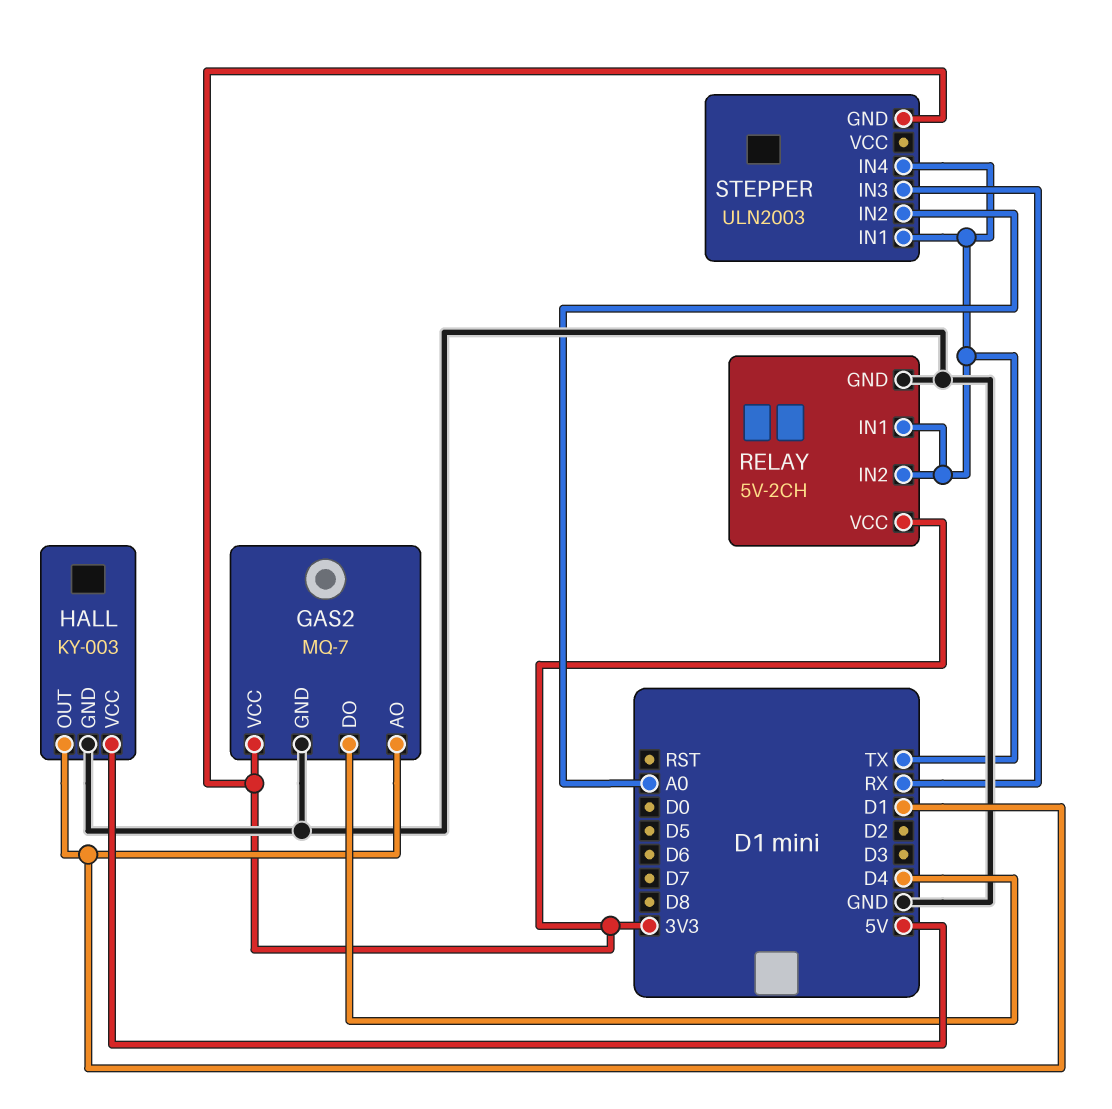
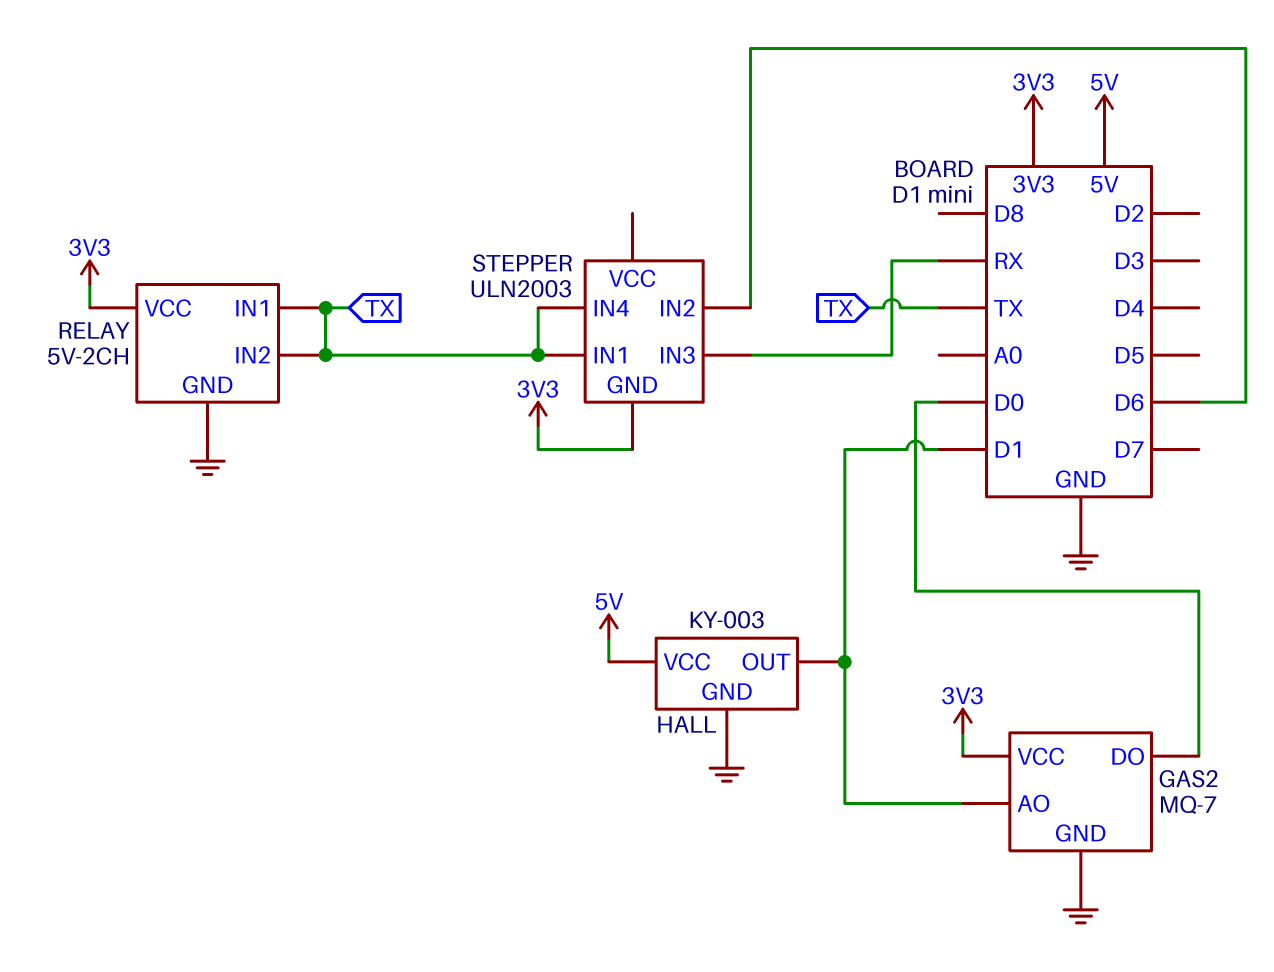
GAS2 pin DO: D4 -> D0
STEPPER pin IN2: A0 -> D6

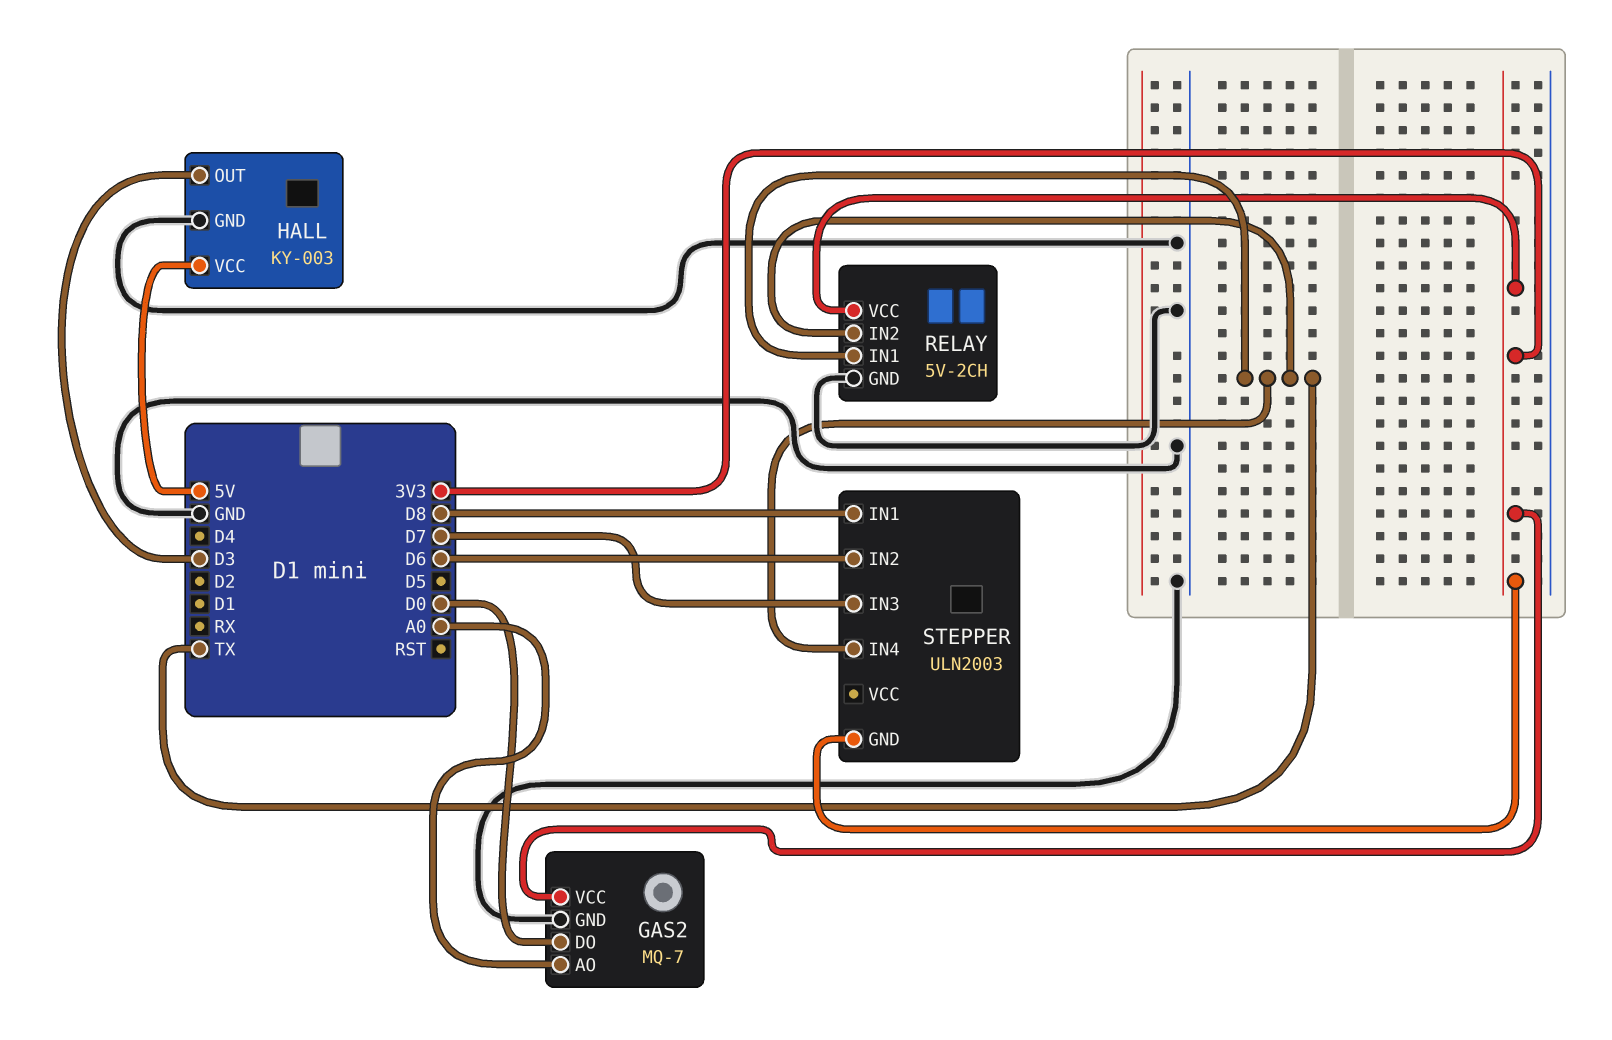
GAS2 pin AO: D1 -> A0
HALL pin OUT: D1 -> D3
STEPPER pin IN1: TX -> D8
STEPPER pin IN3: RX -> D7

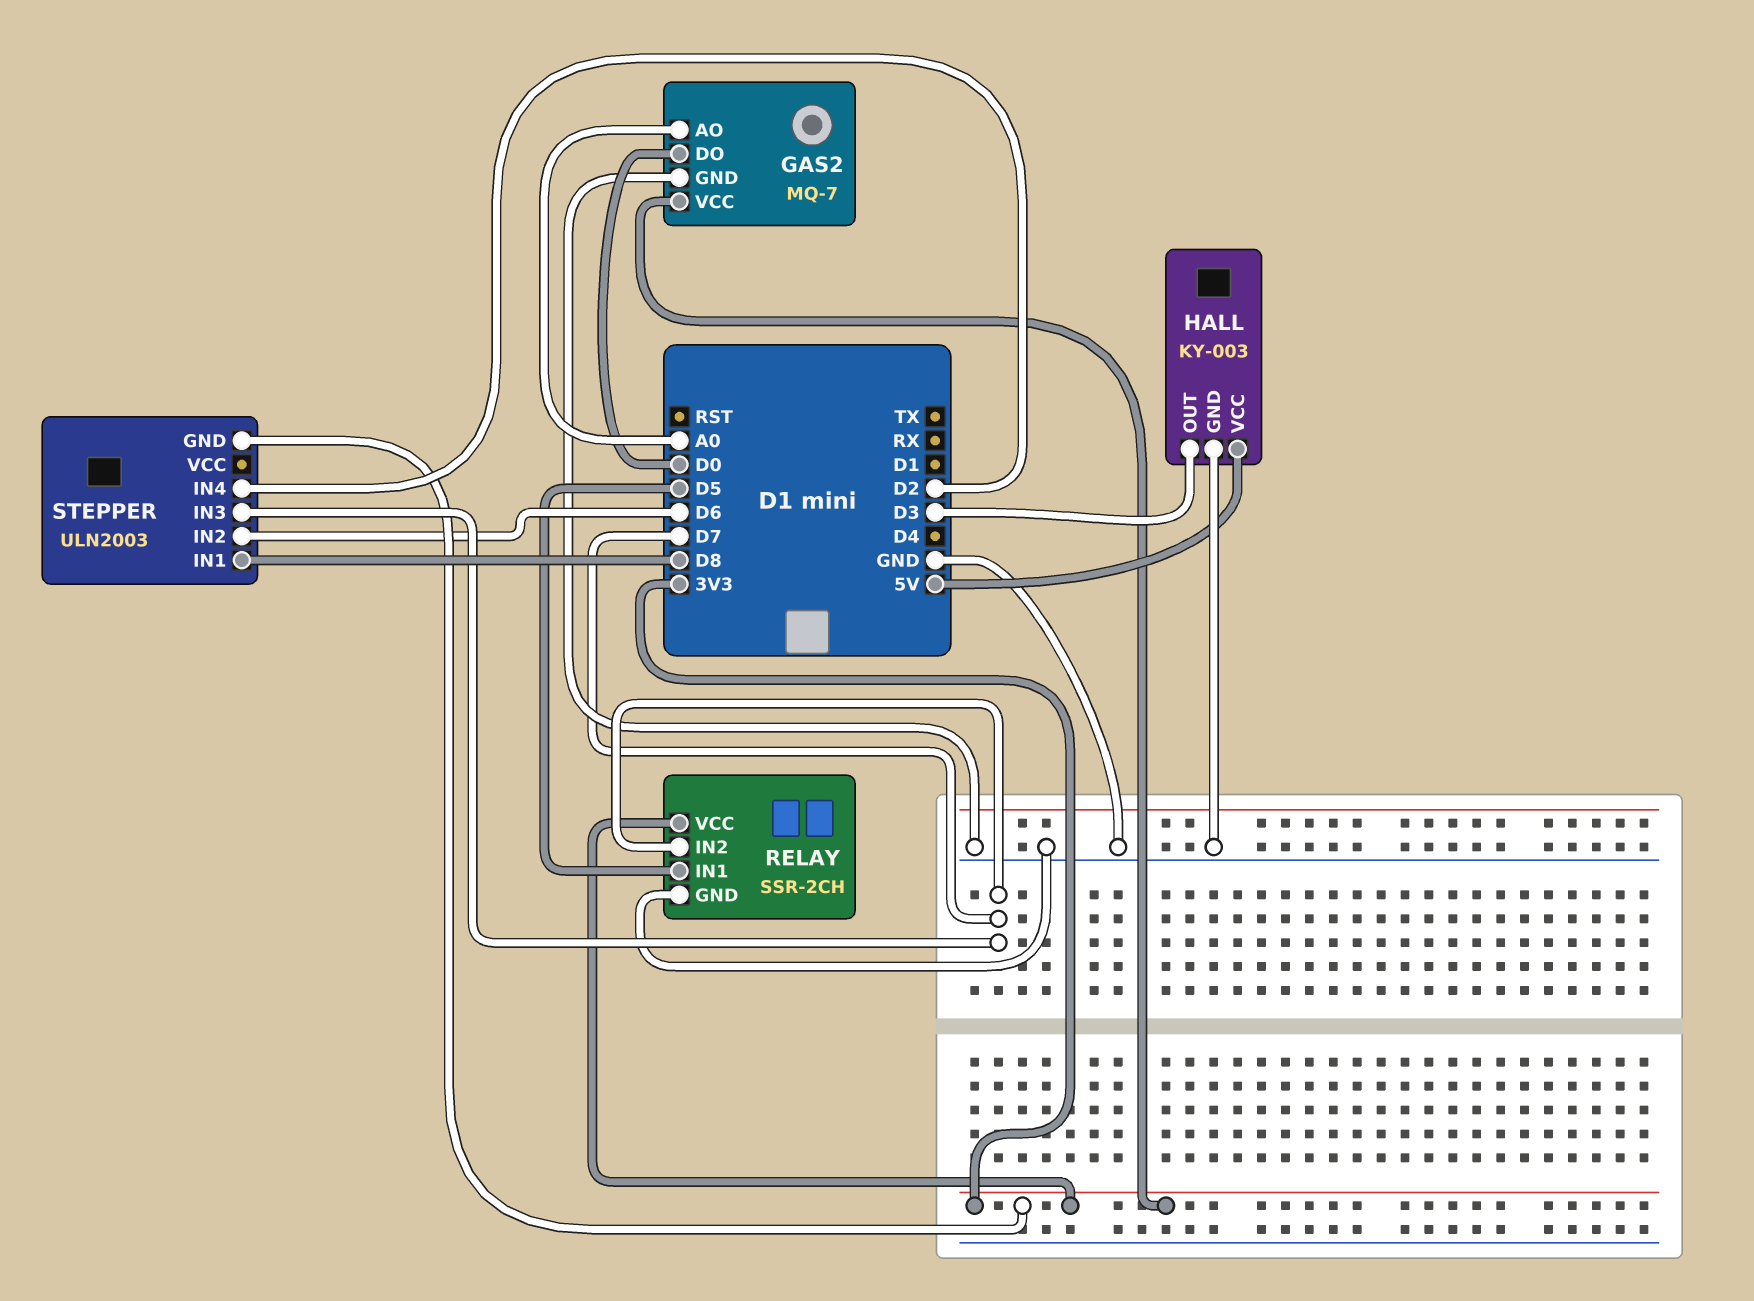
RELAY: 5V-2CH -> SSR-2CH
RELAY pin IN1: TX -> D5
RELAY pin IN2: TX -> D7
STEPPER pin IN4: TX -> D2

